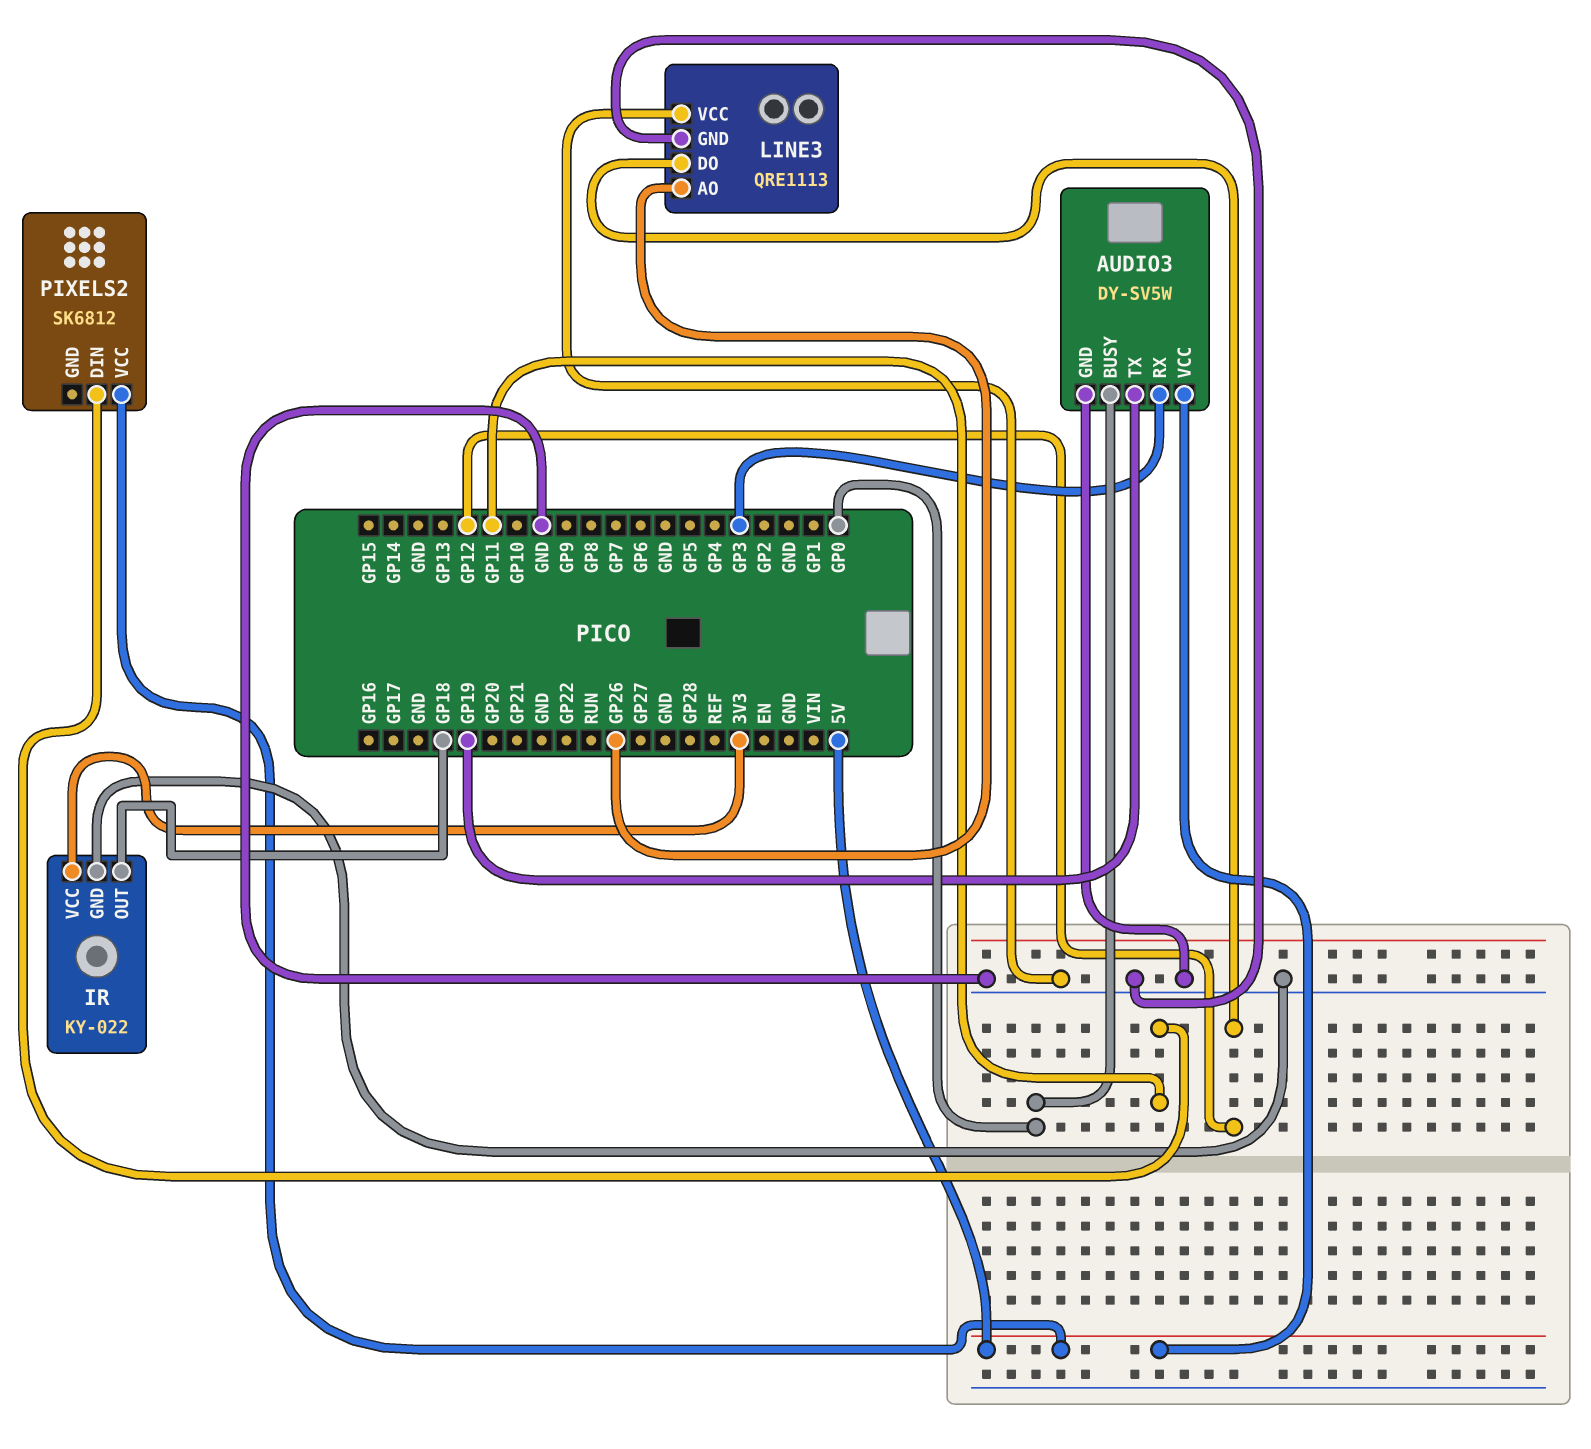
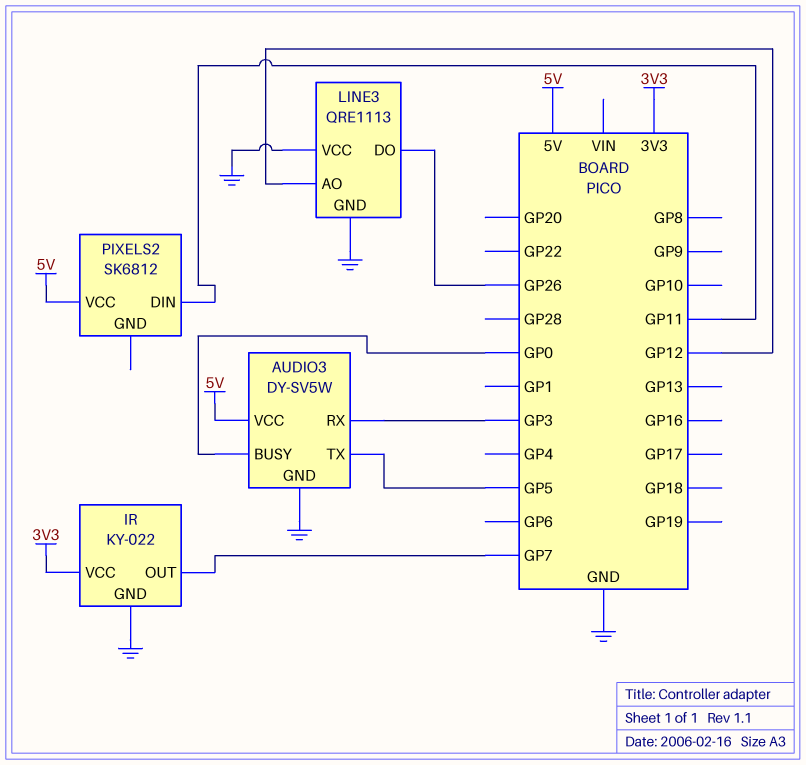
AUDIO3 pin TX: GP19 -> GP5
IR pin OUT: GP18 -> GP7
LINE3 pin AO: GP26 -> GP12
LINE3 pin DO: GP12 -> GP26

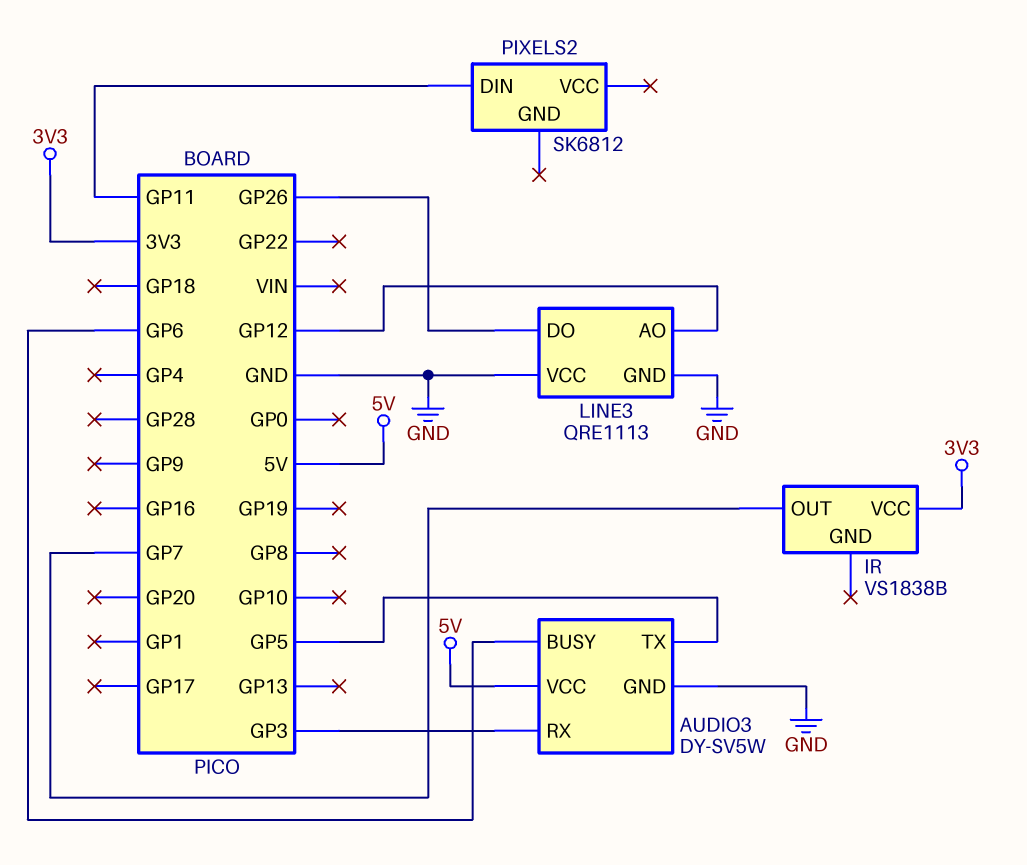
AUDIO3 pin BUSY: GP0 -> GP6
IR: KY-022 -> VS1838B
IR pin GND: GND -> none
PIXELS2 pin VCC: 5V -> none

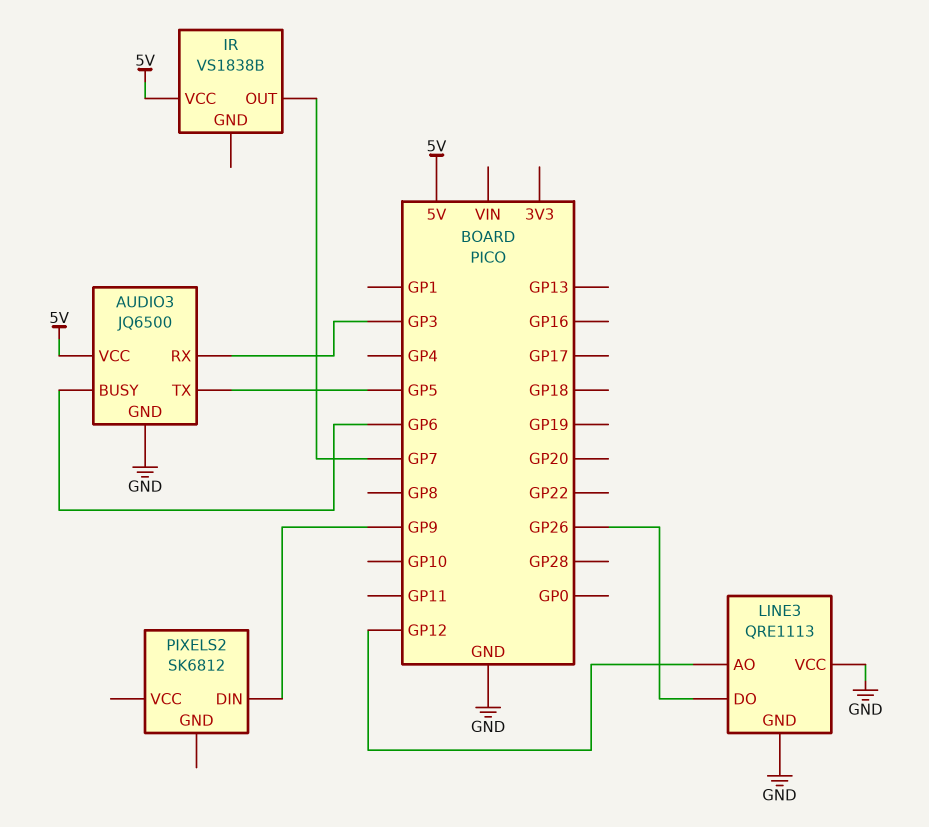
AUDIO3: DY-SV5W -> JQ6500
IR pin VCC: 3V3 -> 5V
PIXELS2 pin DIN: GP11 -> GP9

